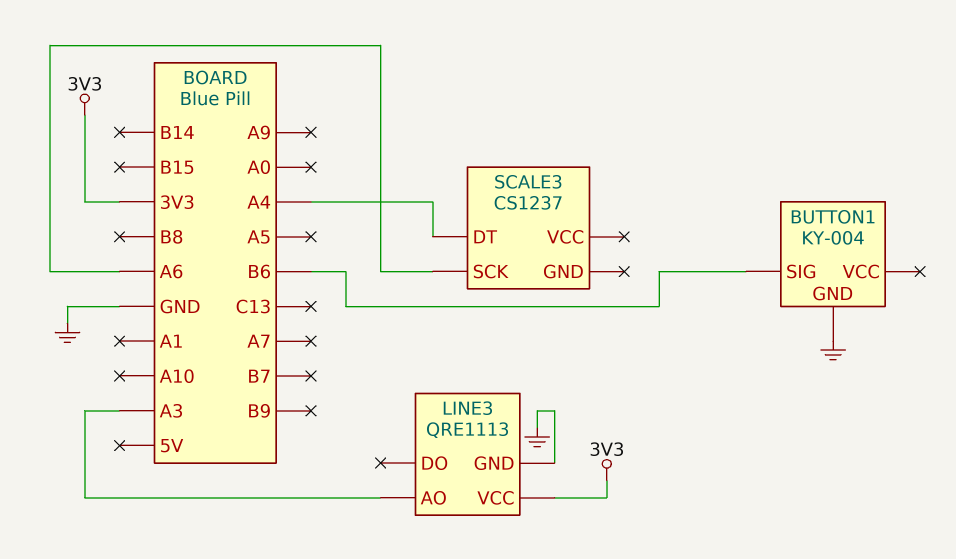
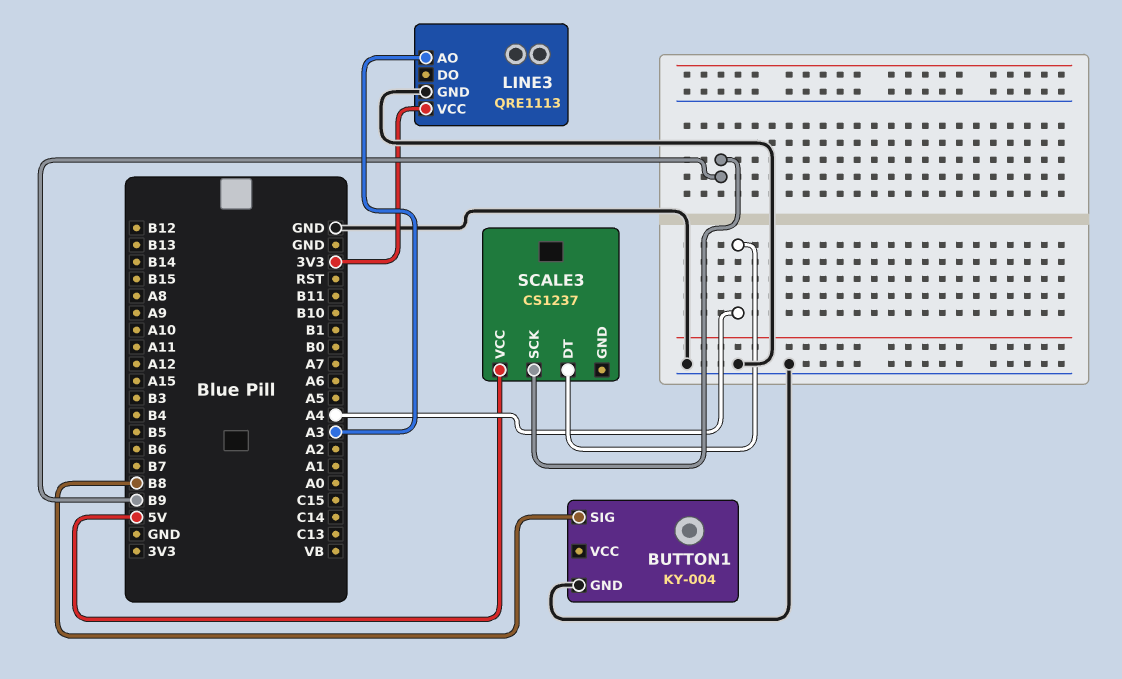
BUTTON1 pin SIG: B6 -> B8
SCALE3 pin SCK: A6 -> B9
SCALE3 pin VCC: none -> 5V

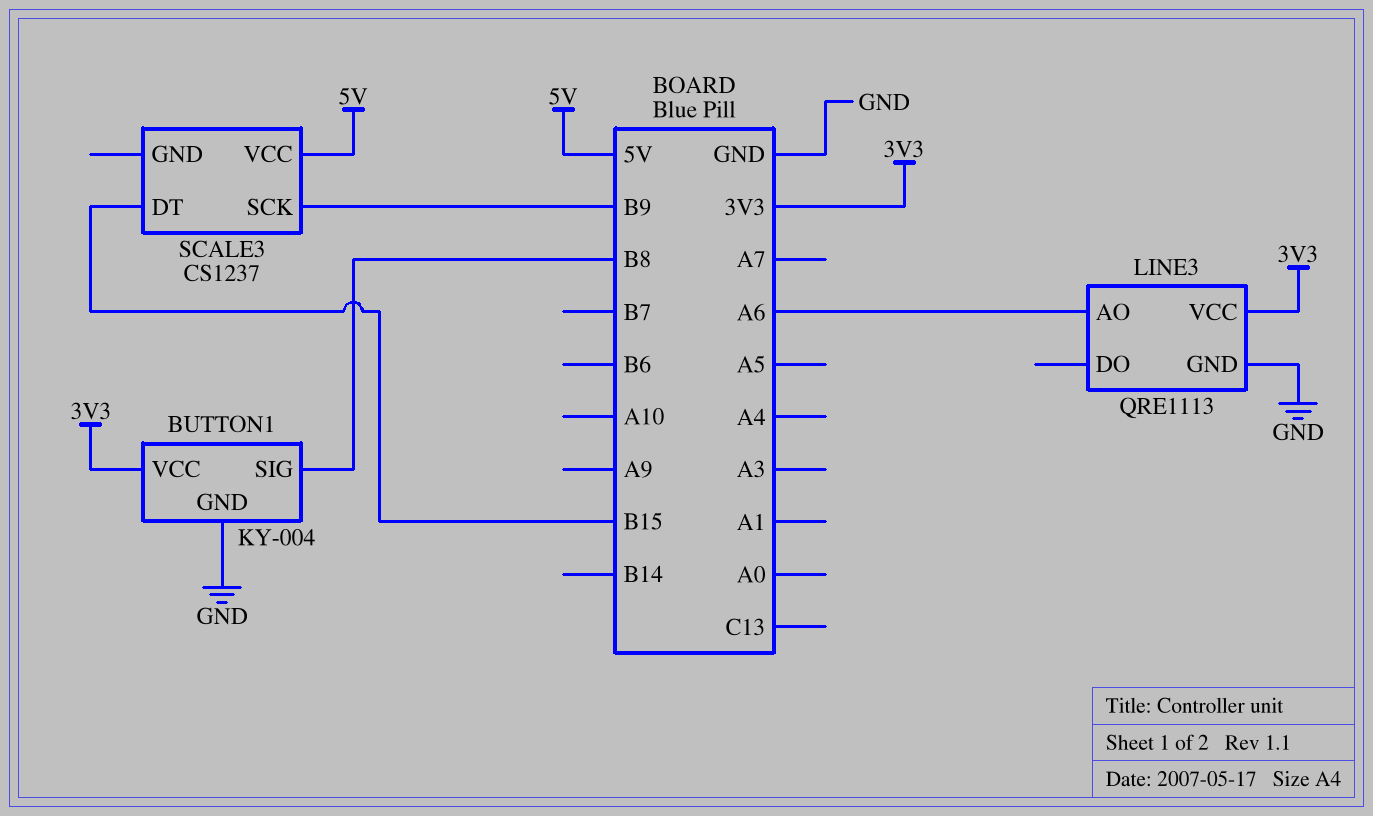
BUTTON1 pin VCC: none -> 3V3
LINE3 pin AO: A3 -> A6
SCALE3 pin DT: A4 -> B15

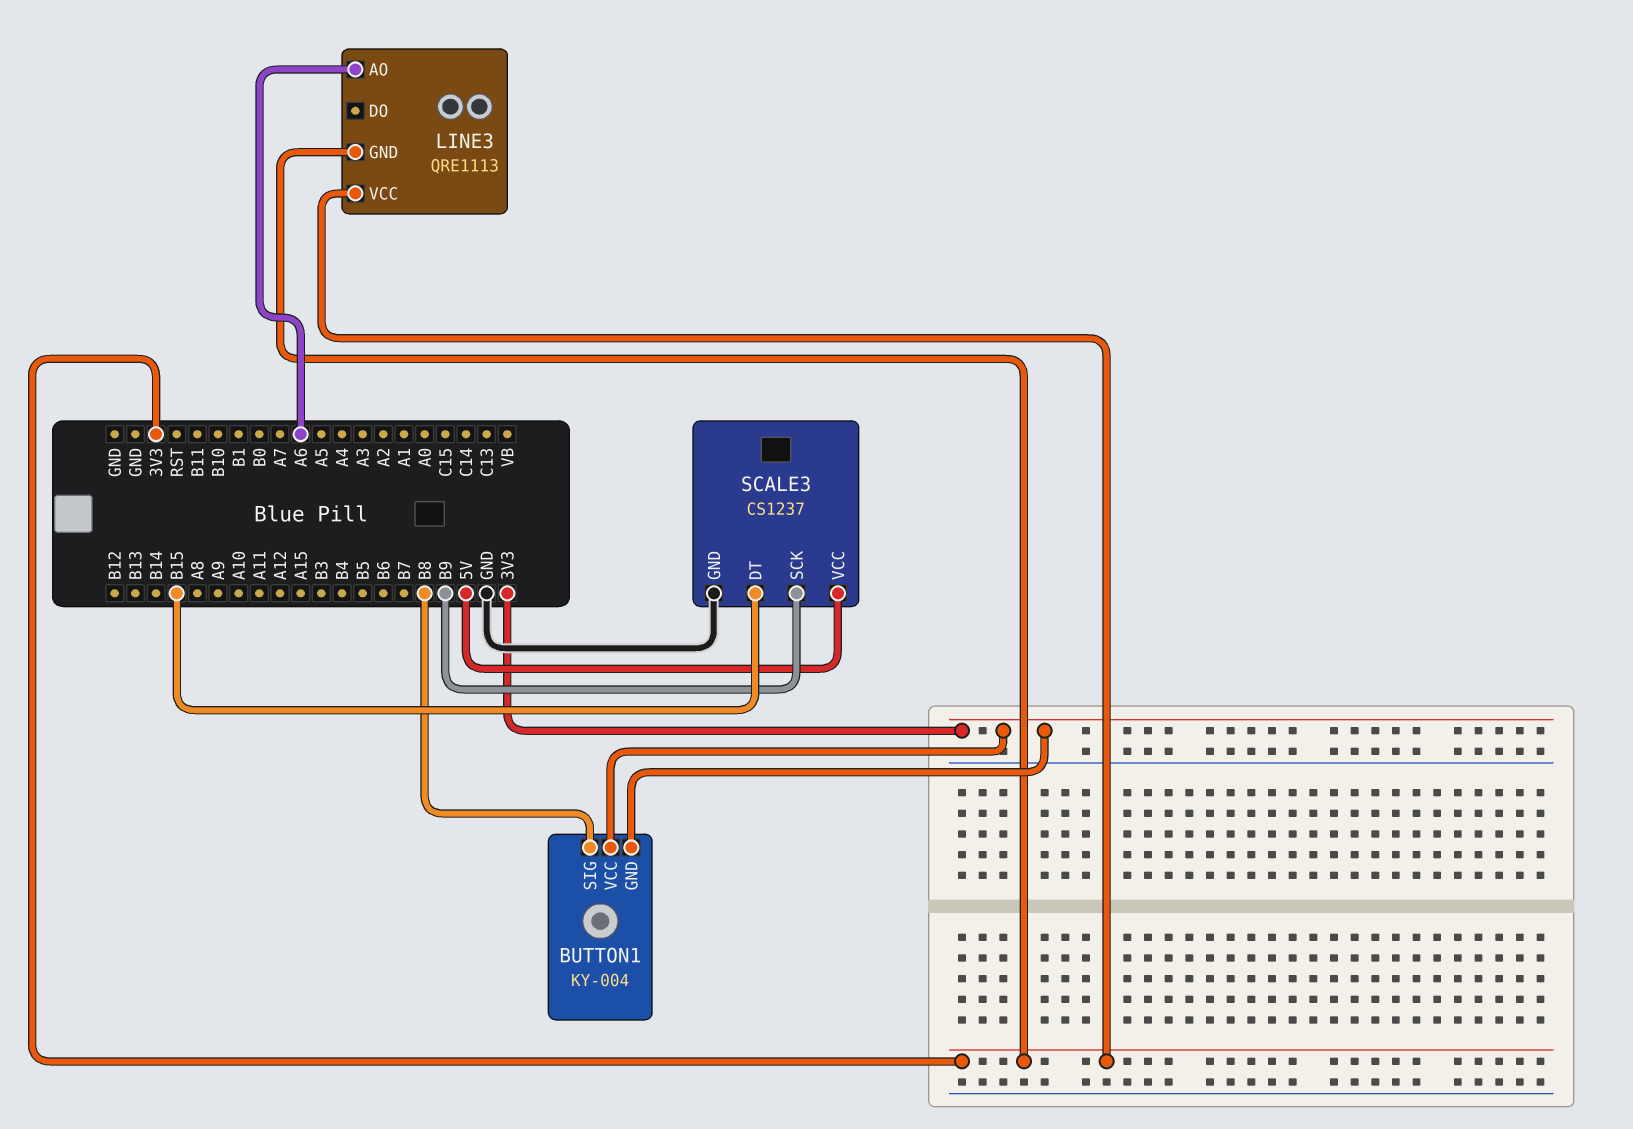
BUTTON1 pin GND: GND -> 3V3
LINE3 pin GND: GND -> 3V3
SCALE3 pin GND: none -> GND

